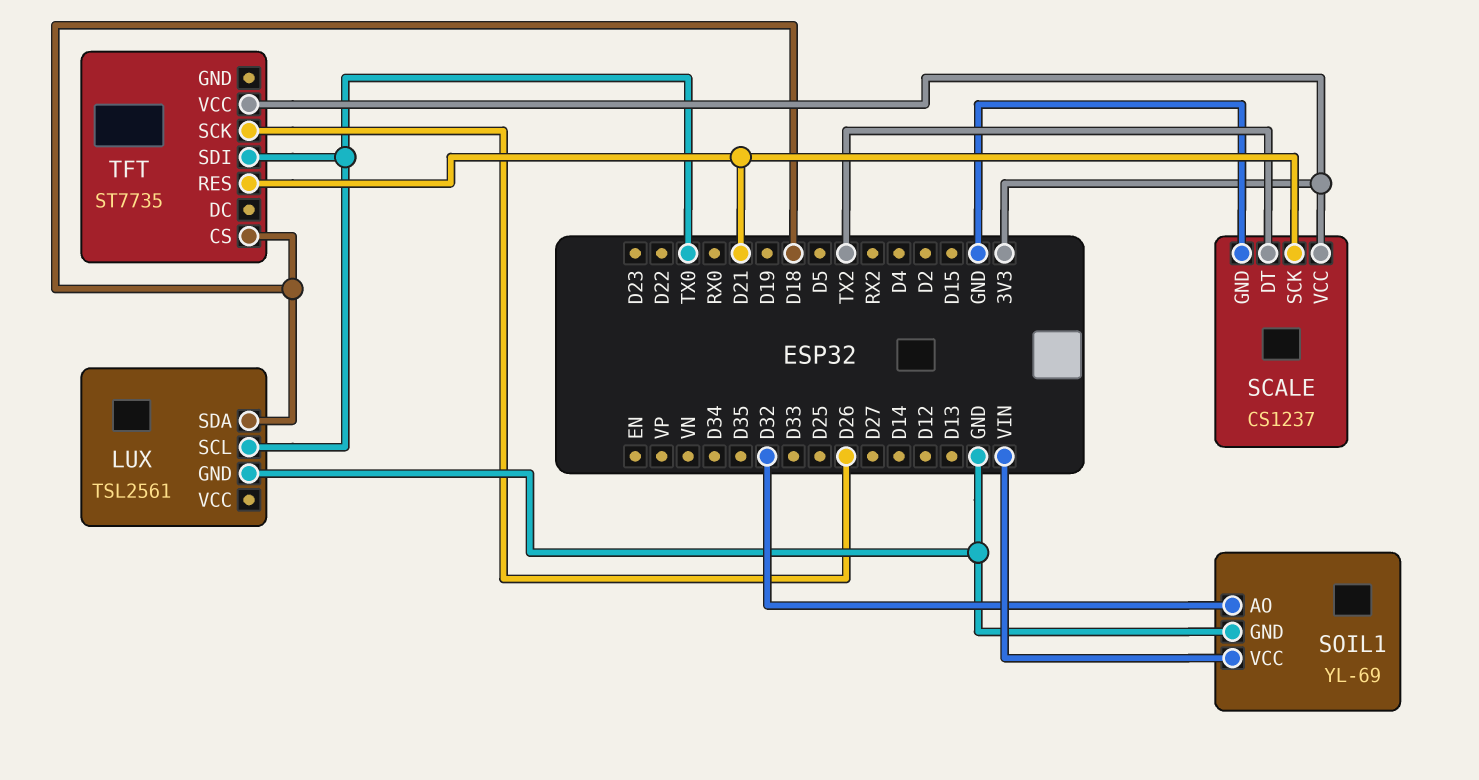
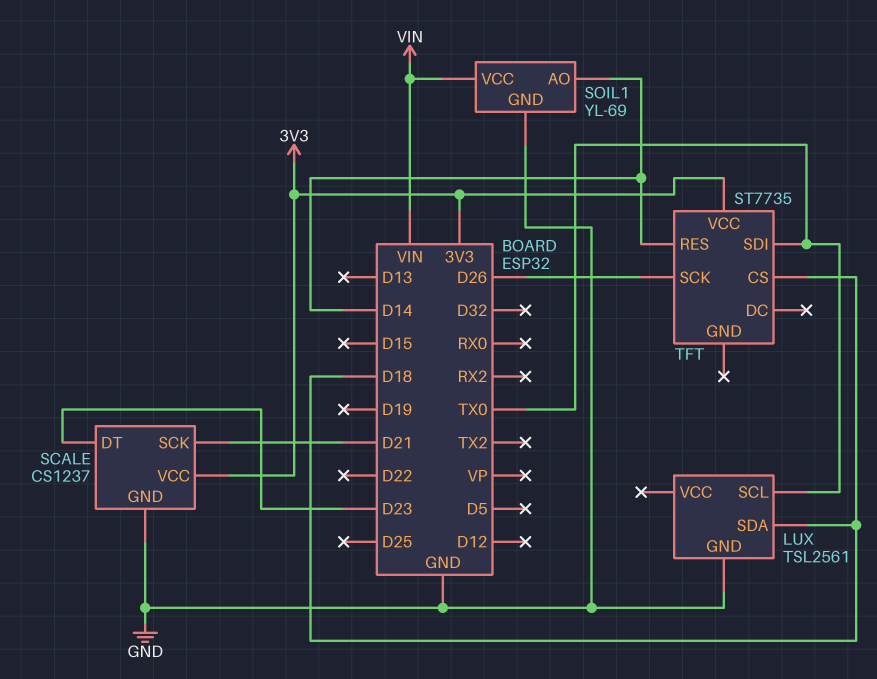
SCALE pin DT: TX2 -> D23
SOIL1 pin AO: D32 -> D14
TFT pin RES: D21 -> D14

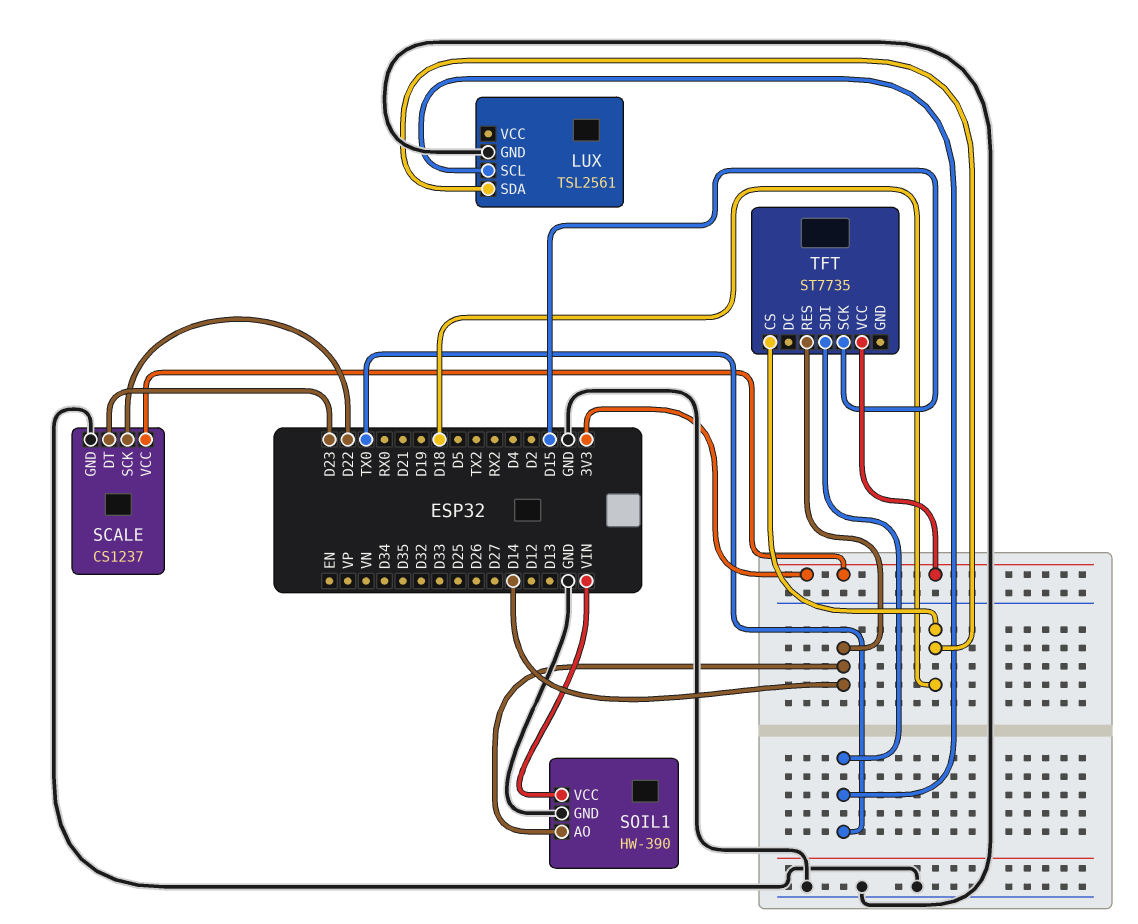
SCALE pin SCK: D21 -> D22
SOIL1: YL-69 -> HW-390
TFT pin SCK: D26 -> D15

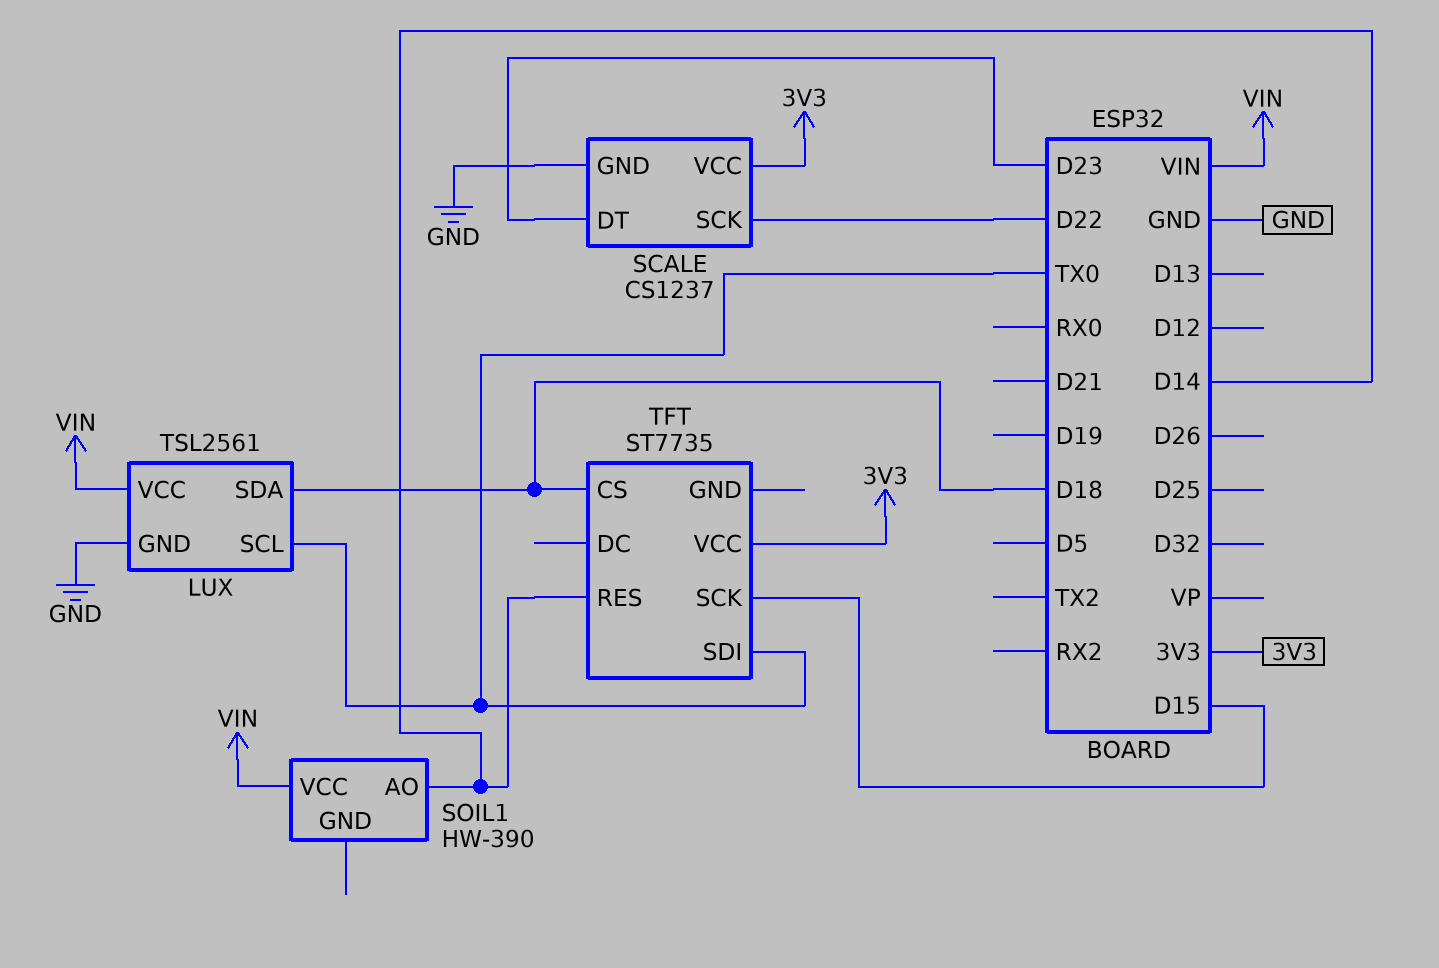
LUX pin VCC: none -> VIN
SOIL1 pin GND: GND -> none

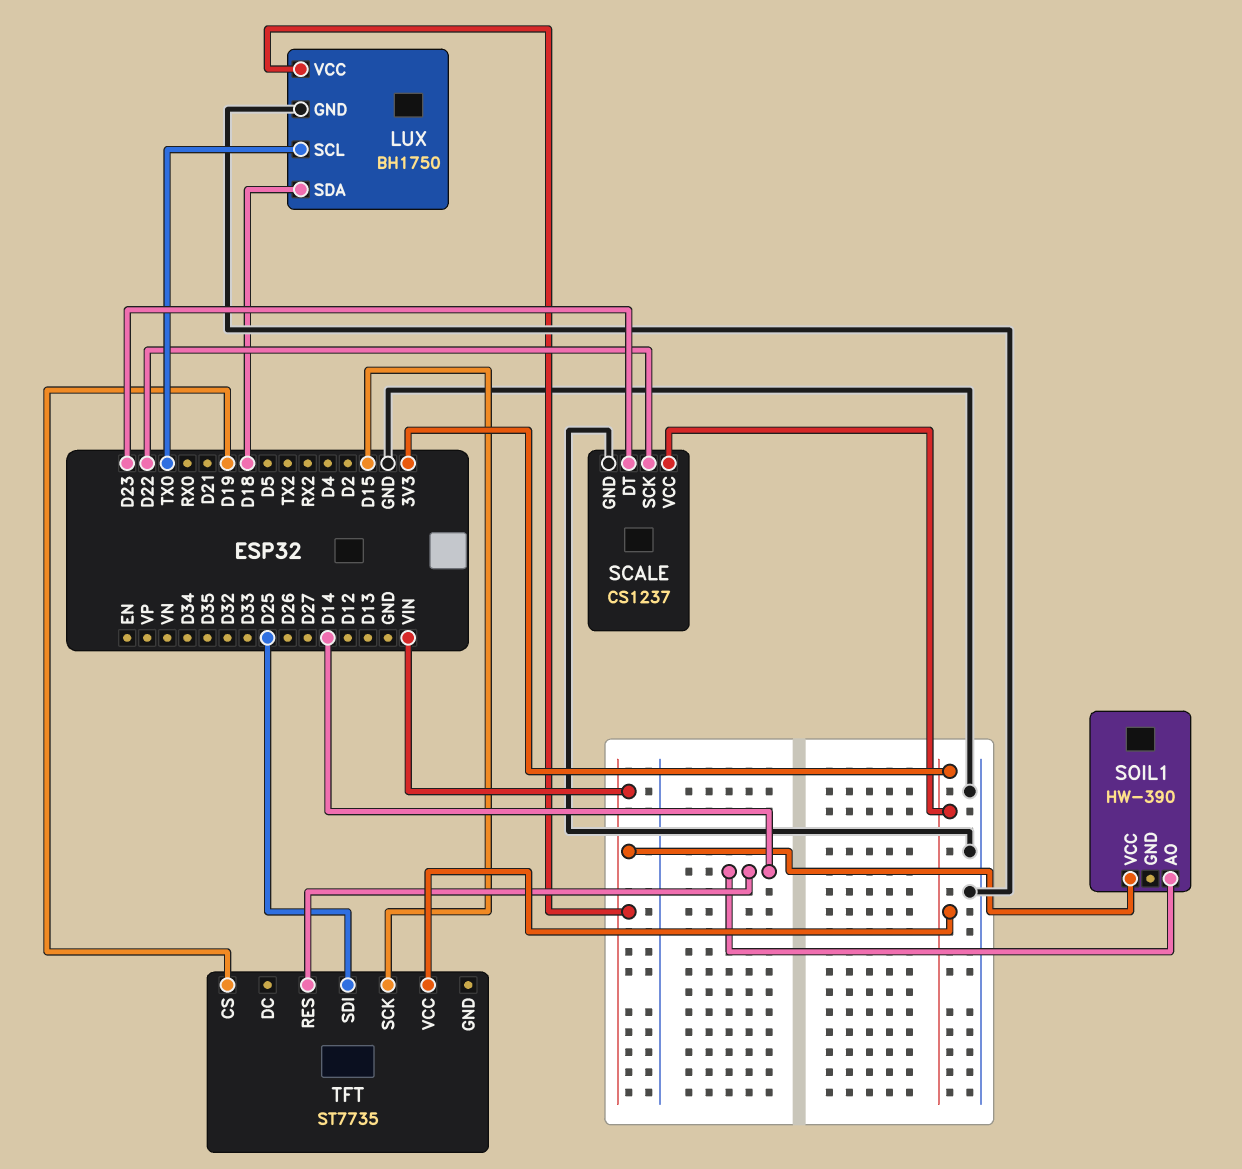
LUX: TSL2561 -> BH1750
TFT pin CS: D18 -> D19
TFT pin SDI: TX0 -> D25

